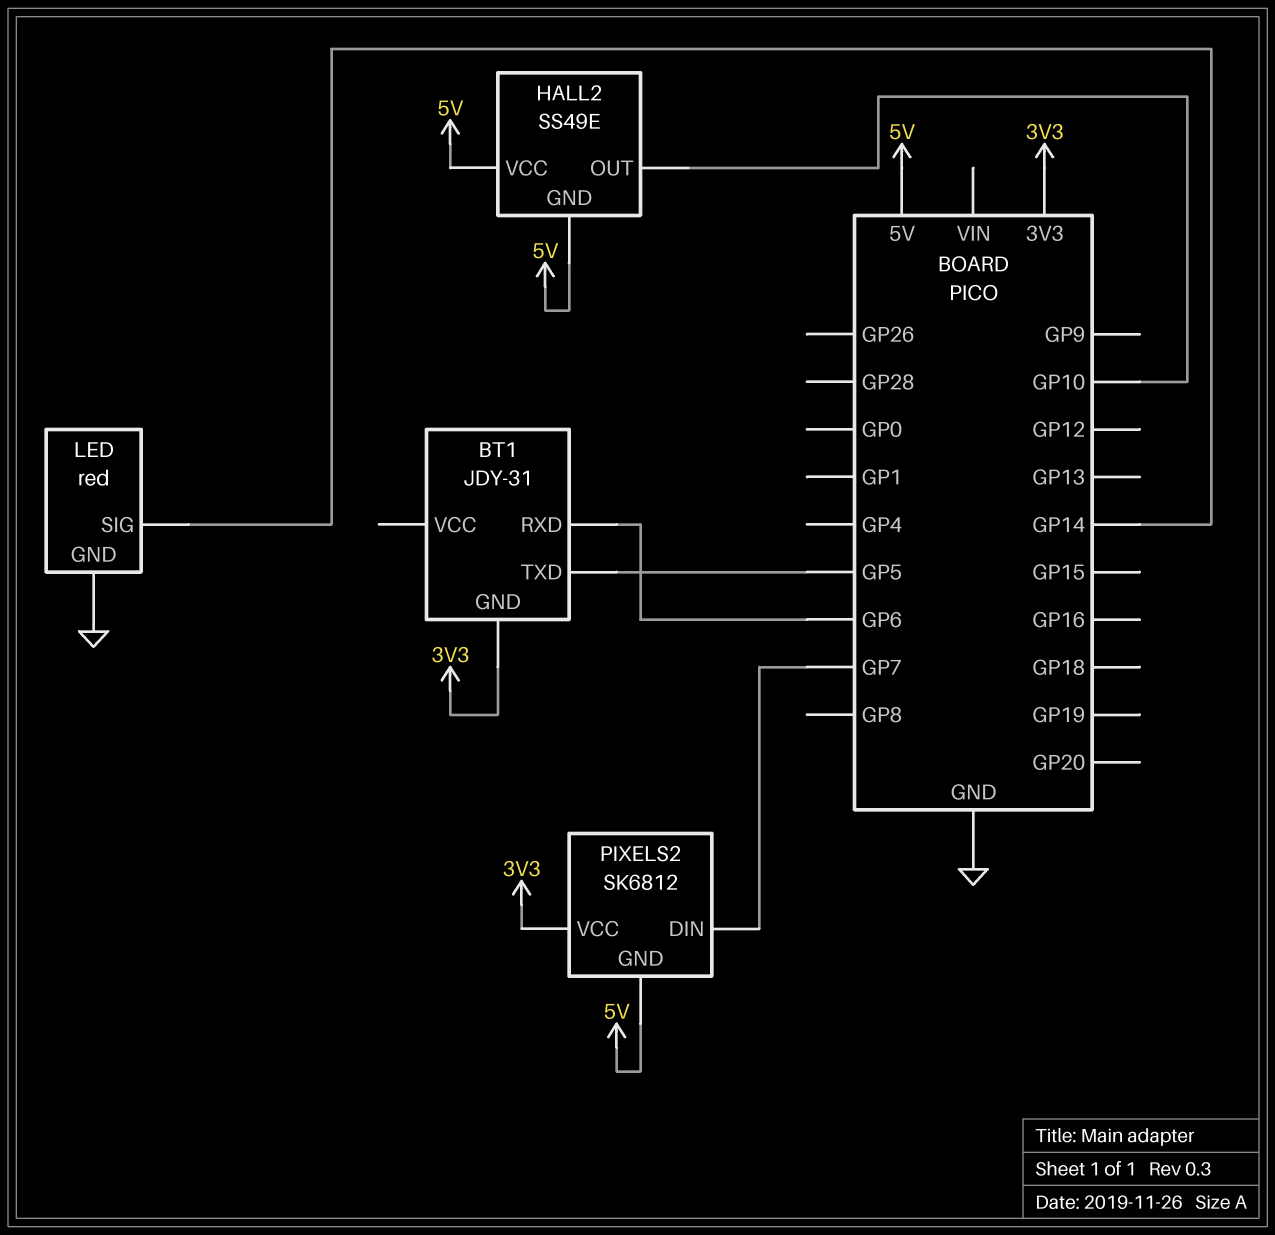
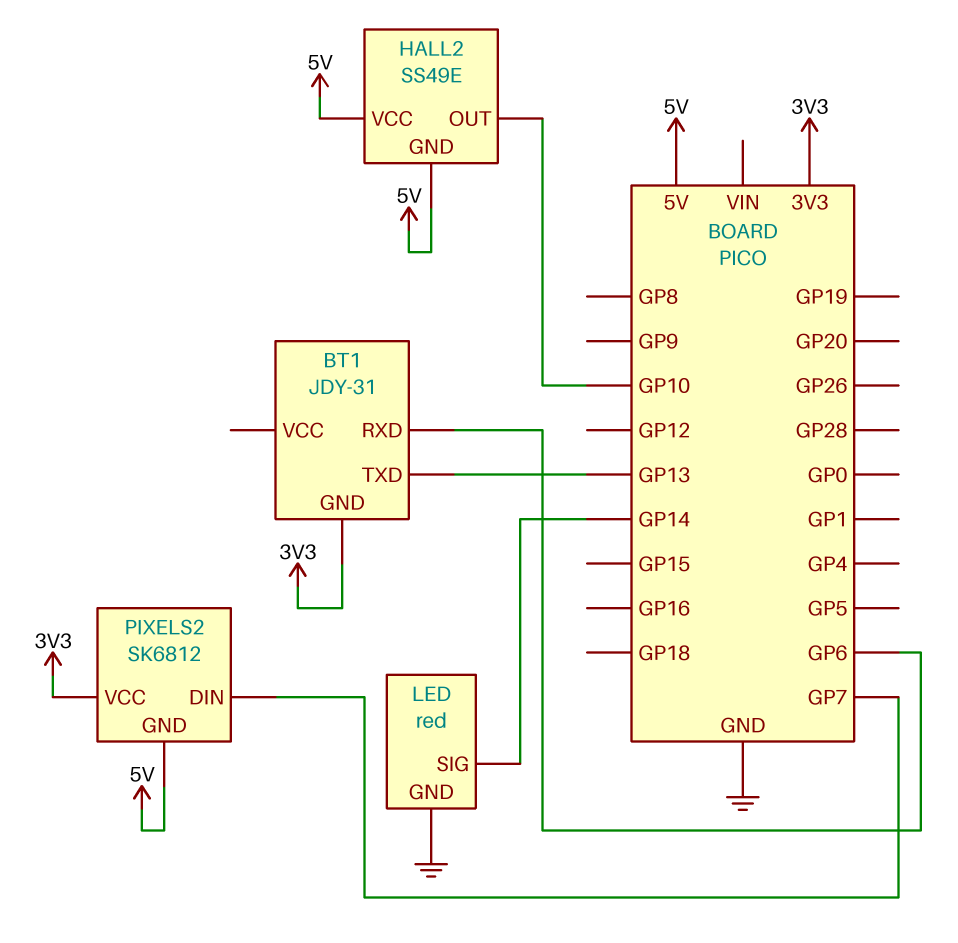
BT1 pin TXD: GP5 -> GP13

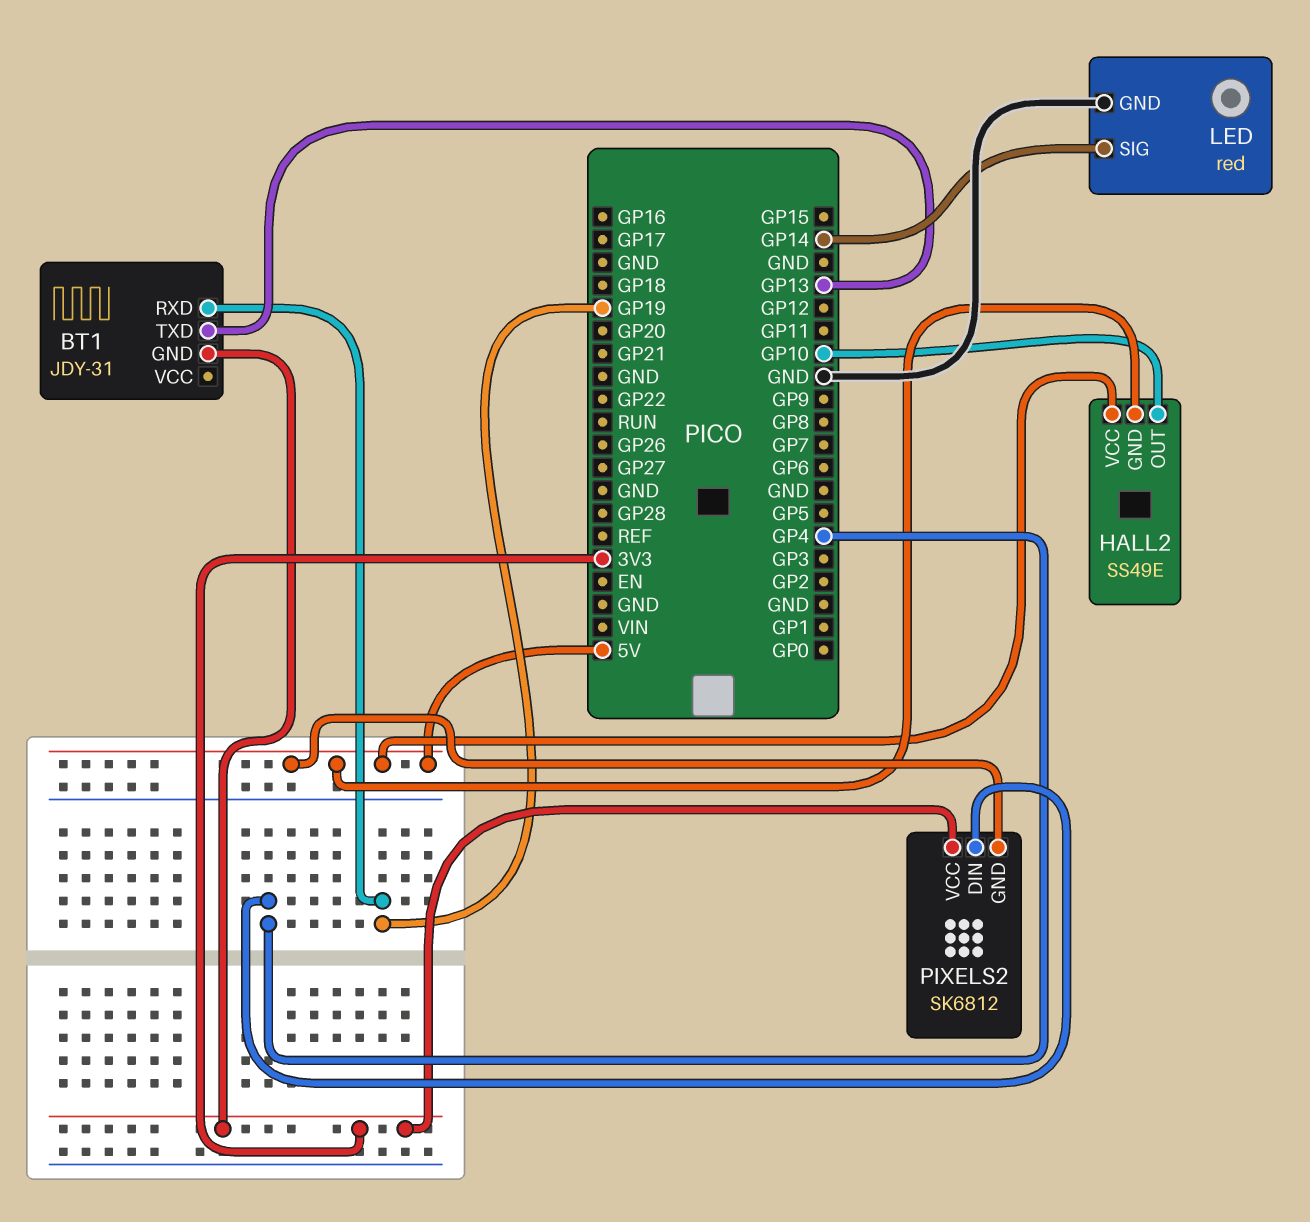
BT1 pin RXD: GP6 -> GP19
PIXELS2 pin DIN: GP7 -> GP4

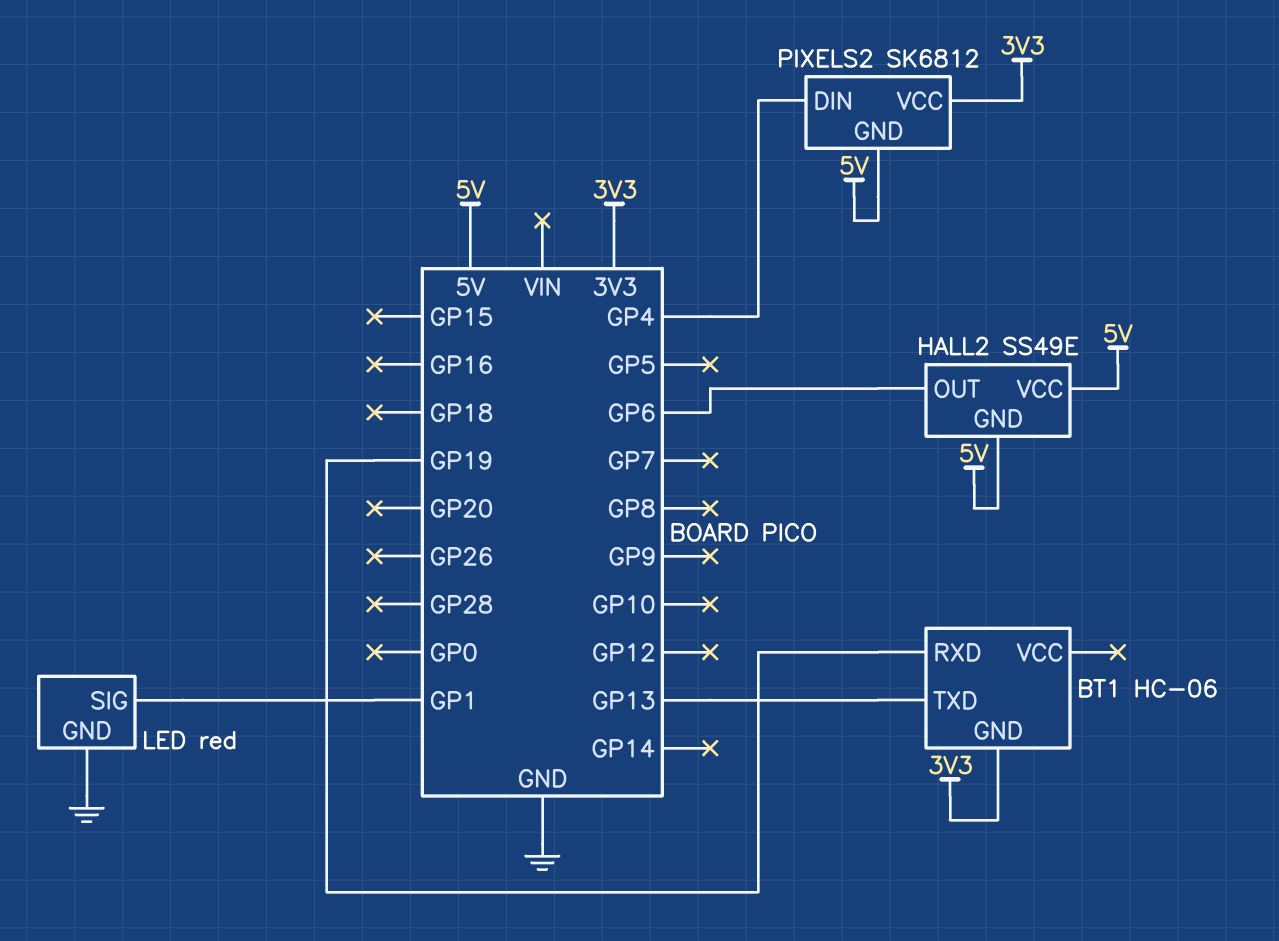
BT1: JDY-31 -> HC-06
HALL2 pin OUT: GP10 -> GP6
LED pin SIG: GP14 -> GP1

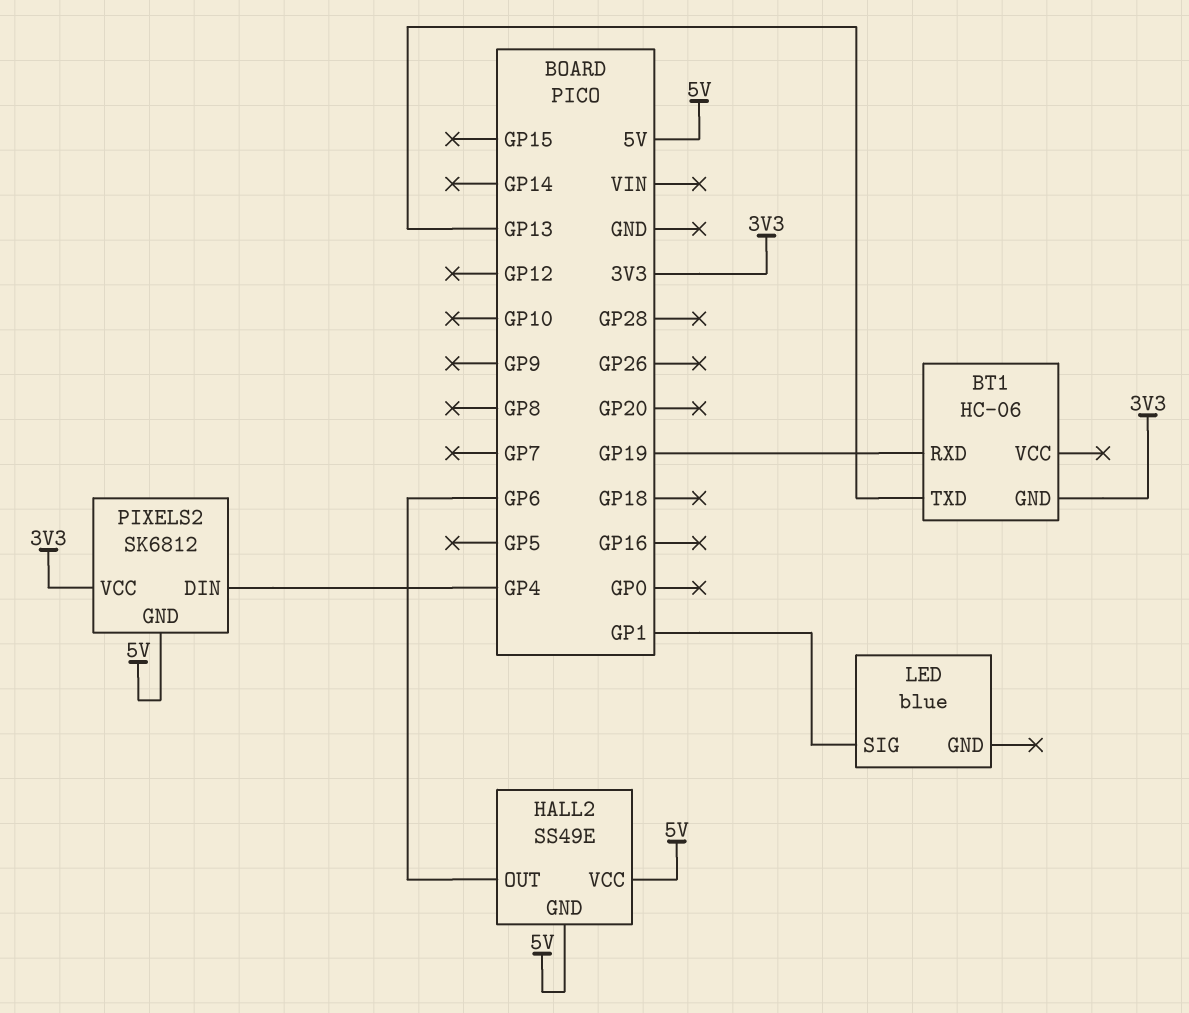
LED: red -> blue
LED pin GND: GND -> none

